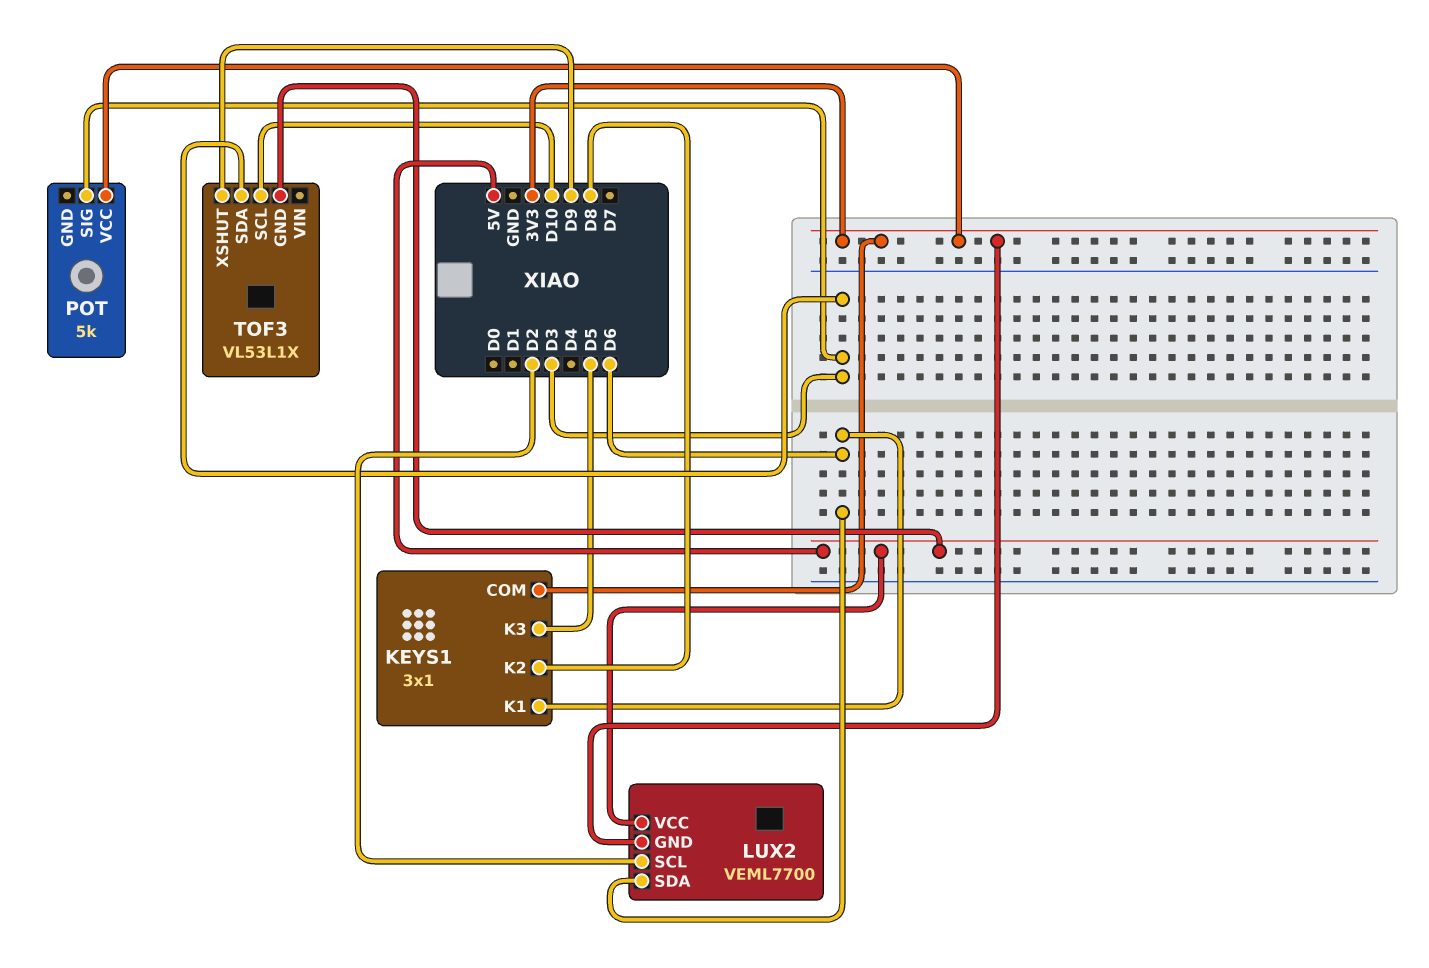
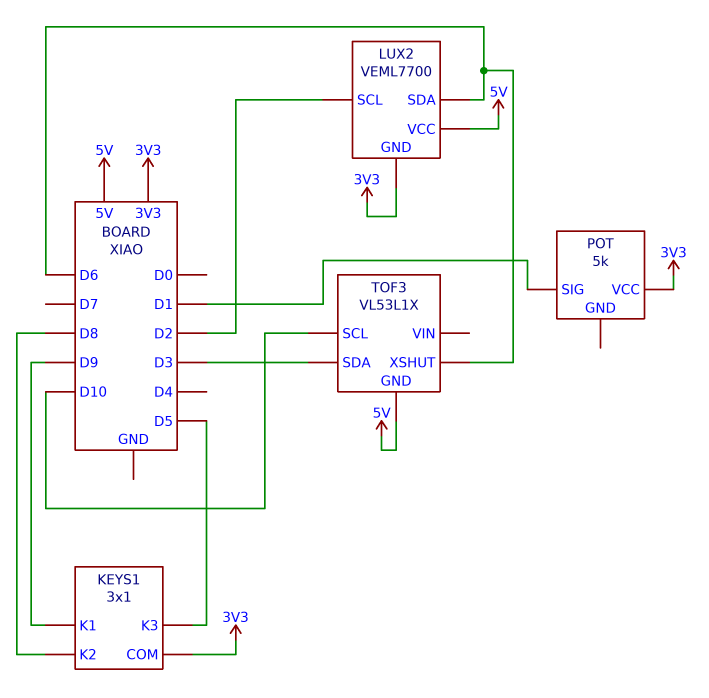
KEYS1 pin K1: D6 -> D9
POT pin SIG: D3 -> D1
TOF3 pin XSHUT: D9 -> D6

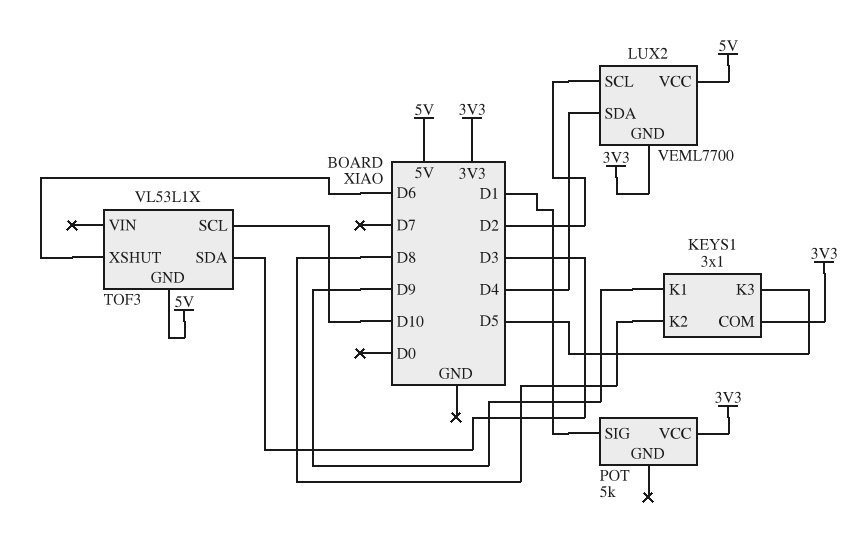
LUX2 pin SDA: D6 -> D4

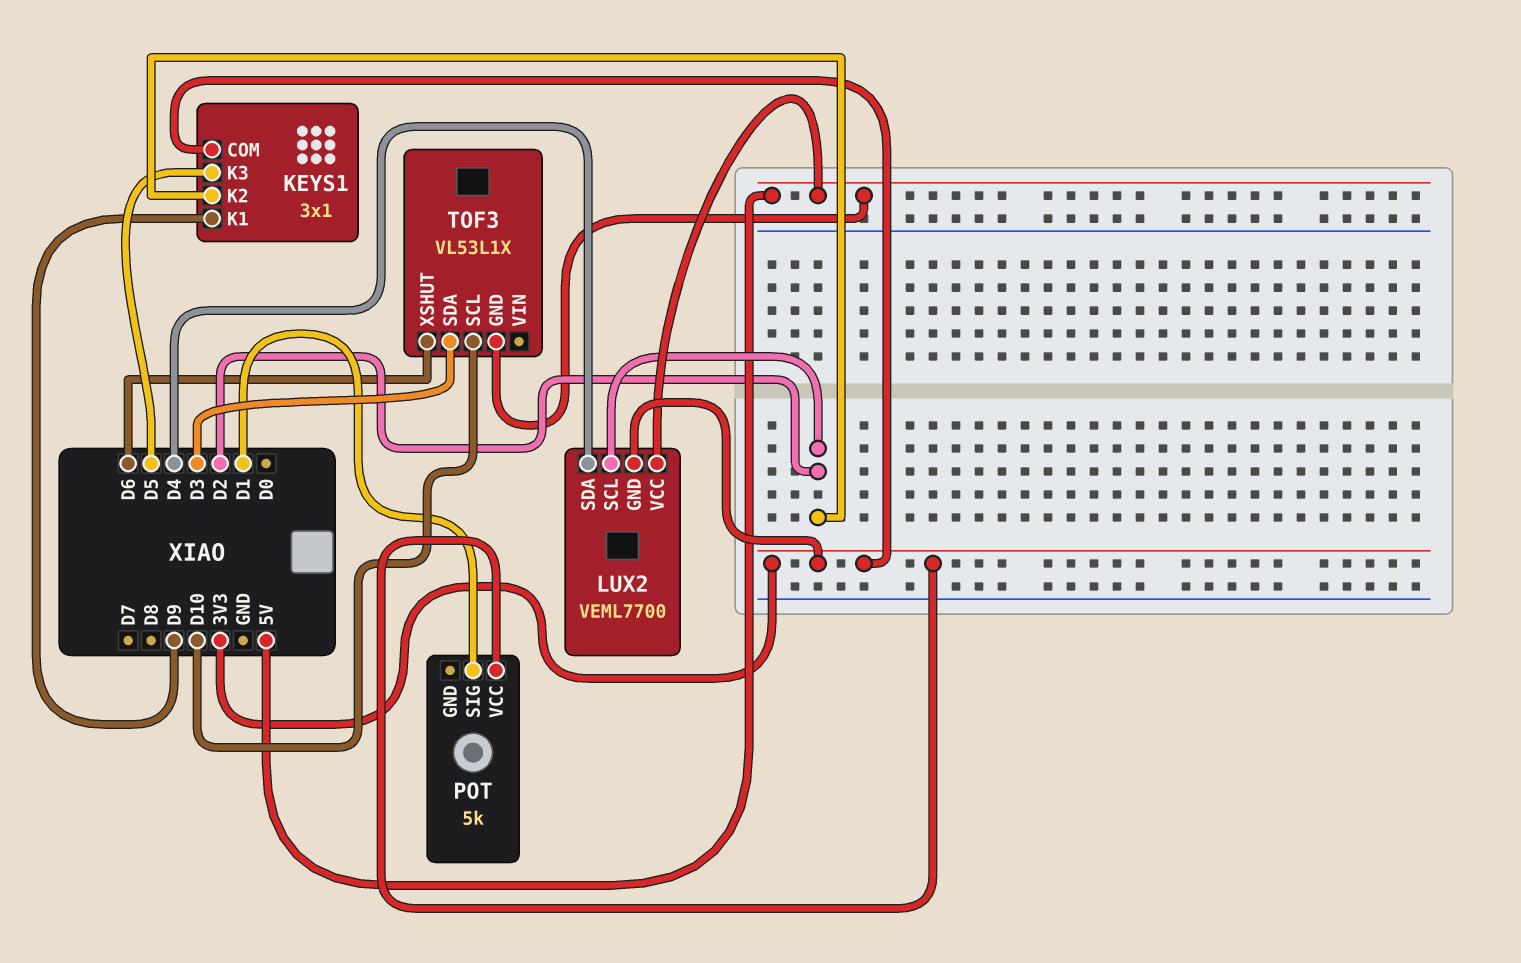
KEYS1 pin K2: D8 -> D2

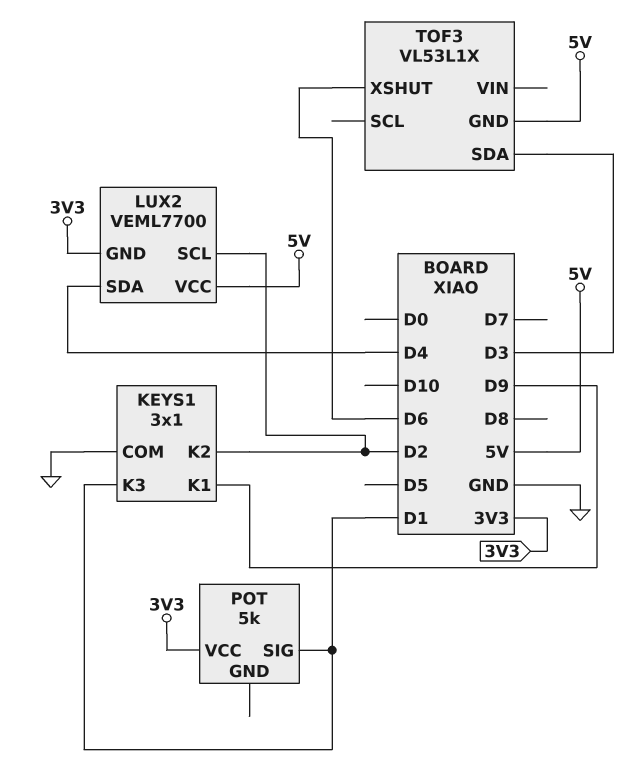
KEYS1 pin COM: 3V3 -> GND
KEYS1 pin K3: D5 -> D1
TOF3 pin SCL: D10 -> none

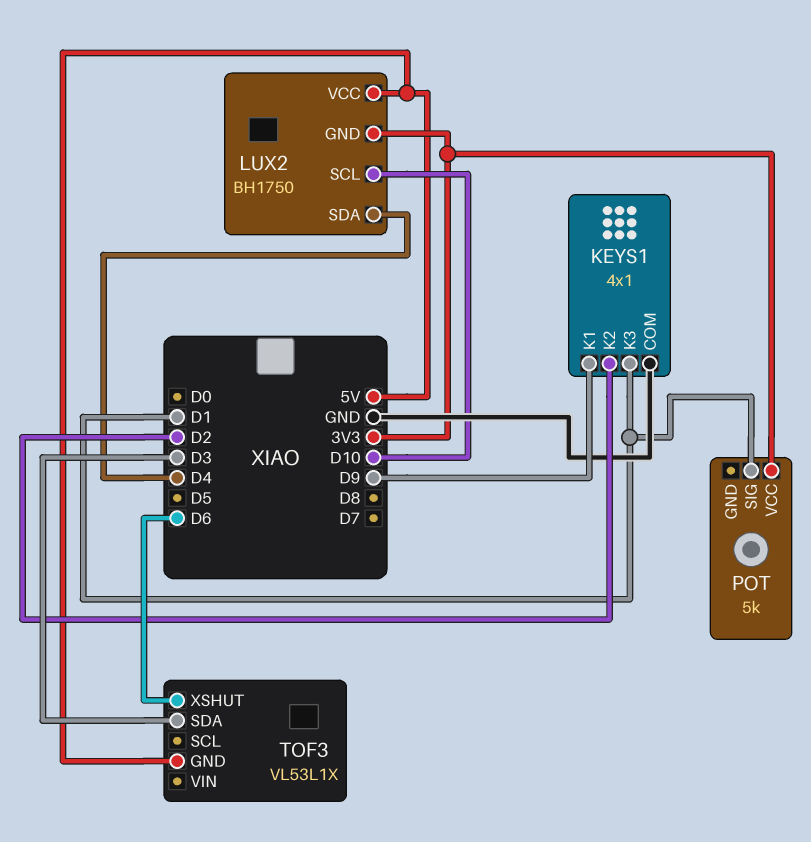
KEYS1: 3x1 -> 4x1
LUX2: VEML7700 -> BH1750
LUX2 pin SCL: D2 -> D10

